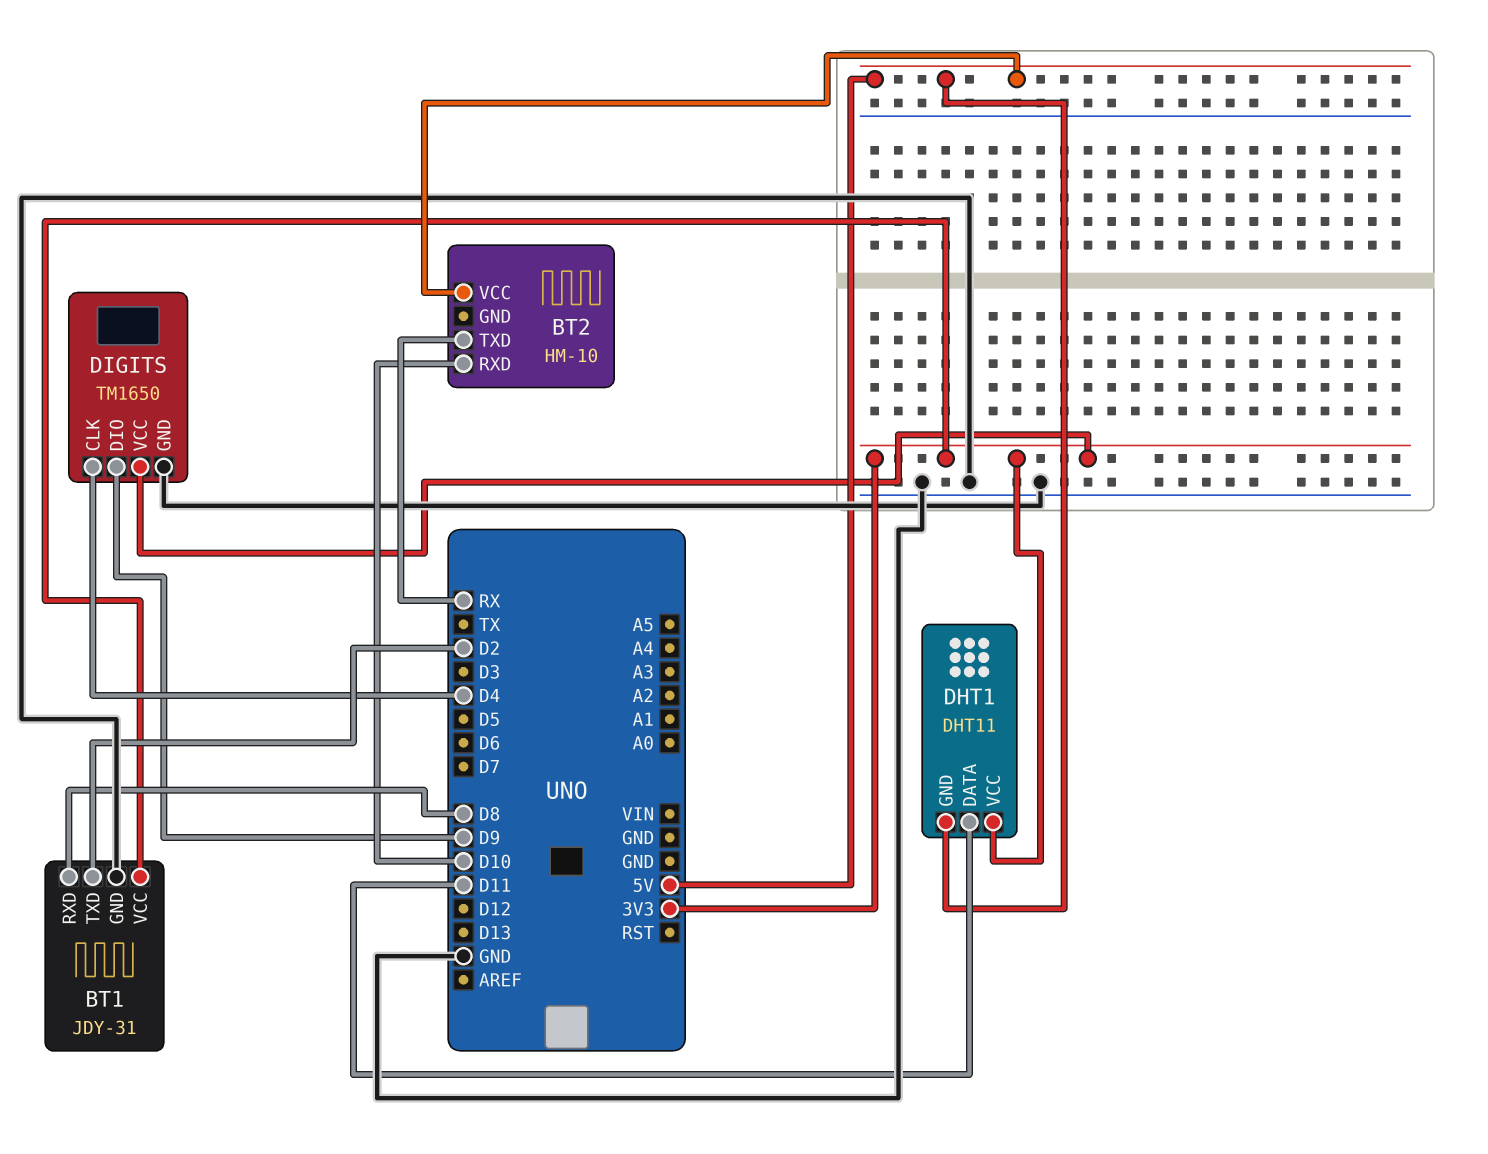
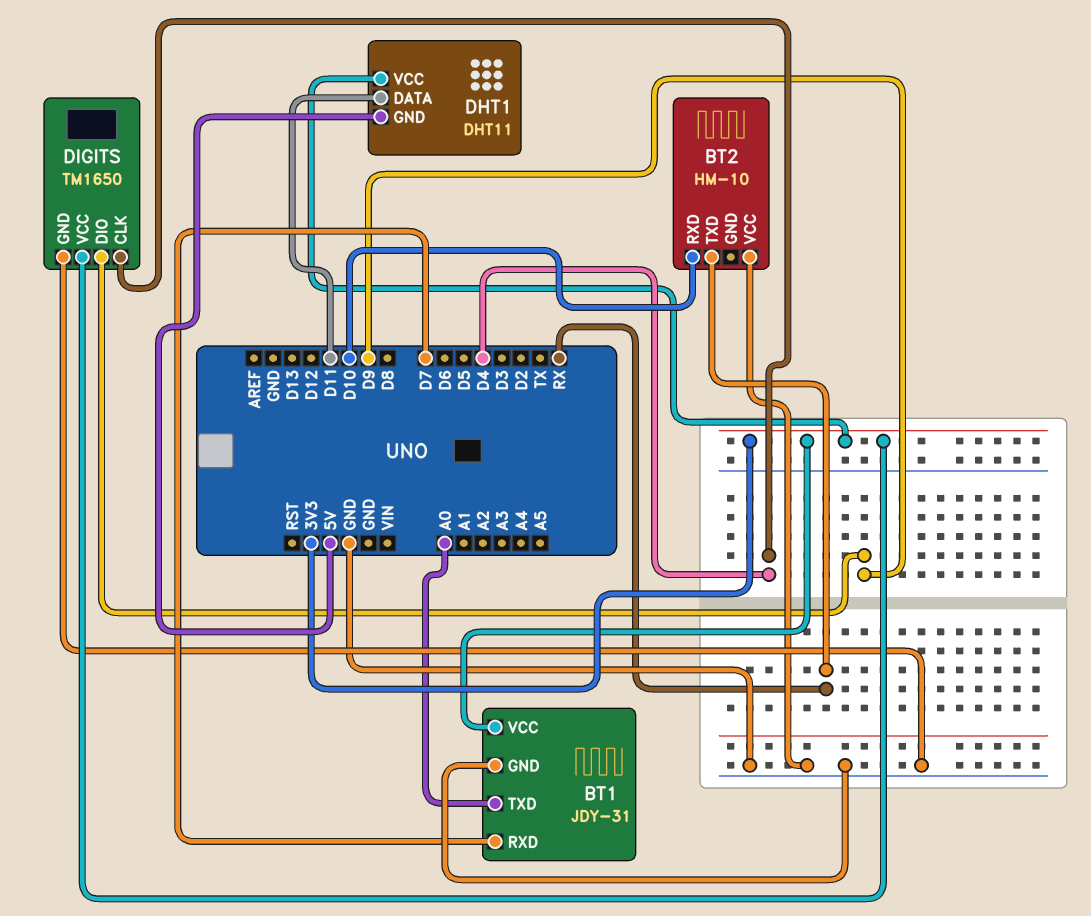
BT1 pin RXD: D8 -> D7
BT1 pin TXD: D2 -> A0
BT2 pin VCC: 5V -> GND

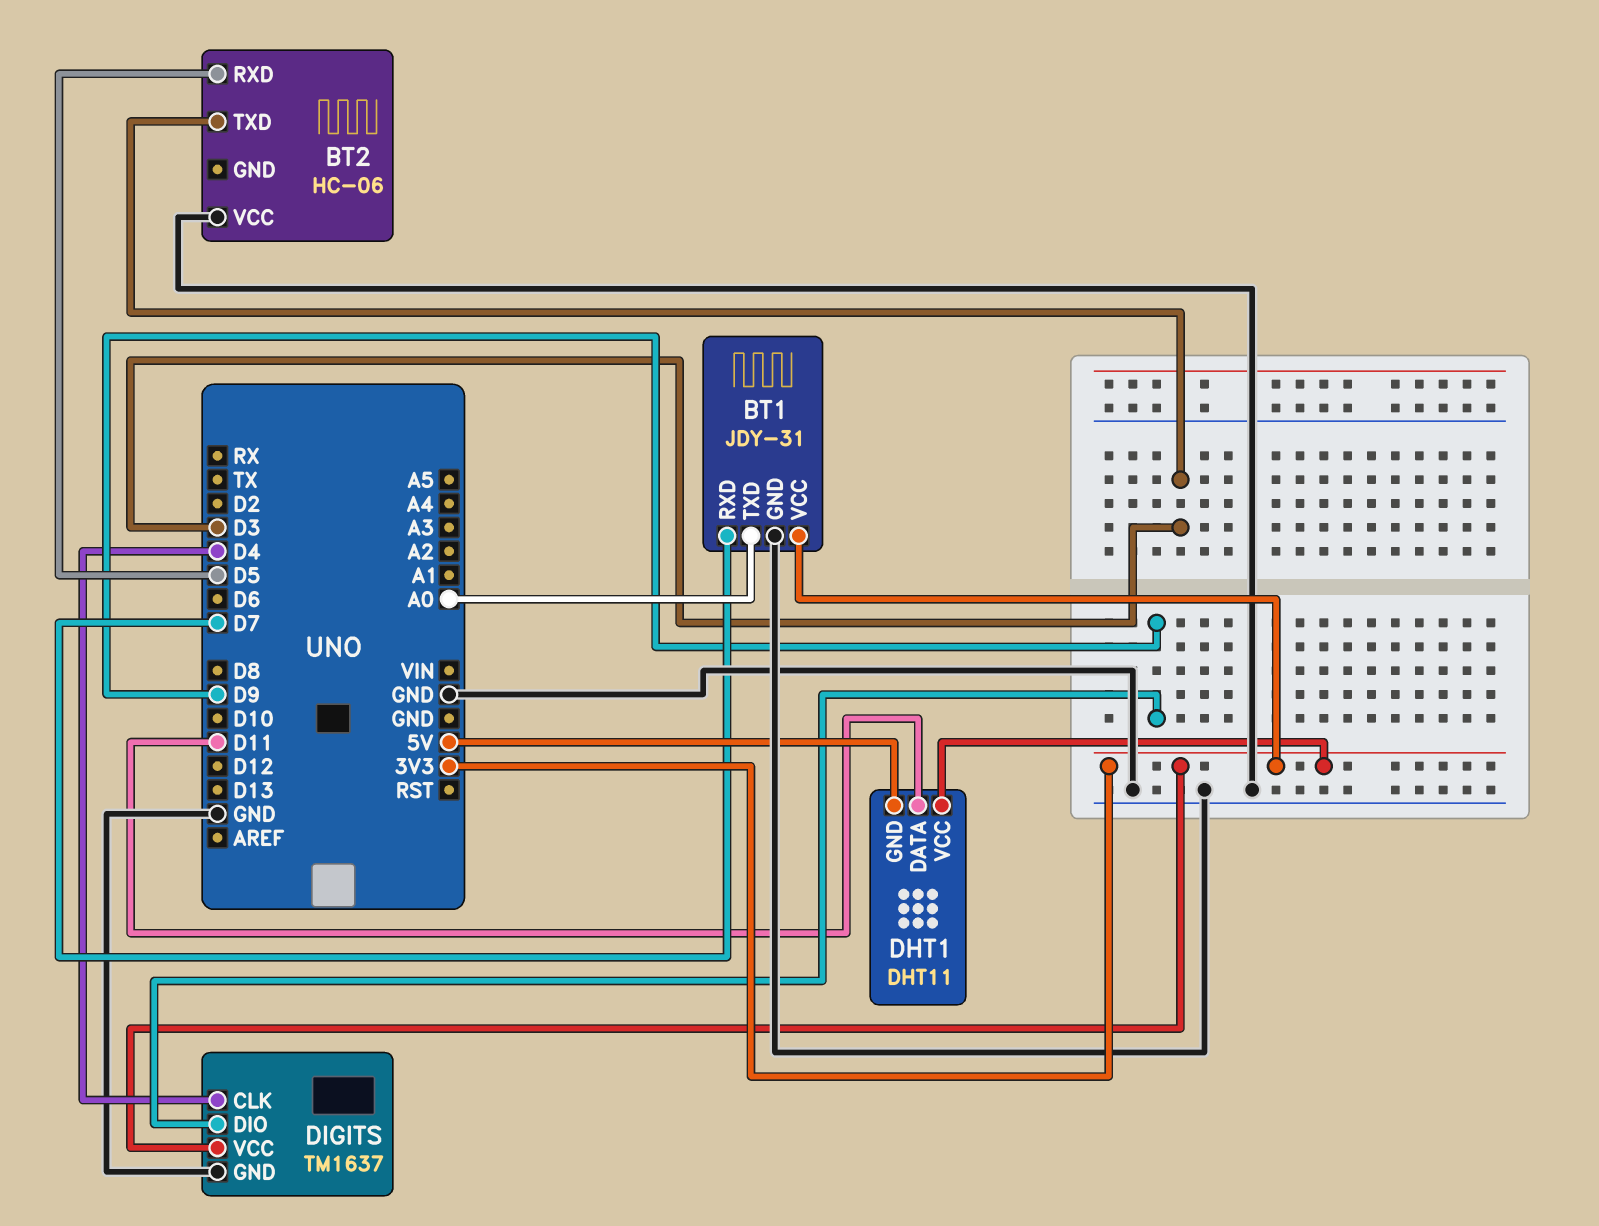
BT2: HM-10 -> HC-06
BT2 pin RXD: D10 -> D5
BT2 pin TXD: RX -> D3
DIGITS: TM1650 -> TM1637

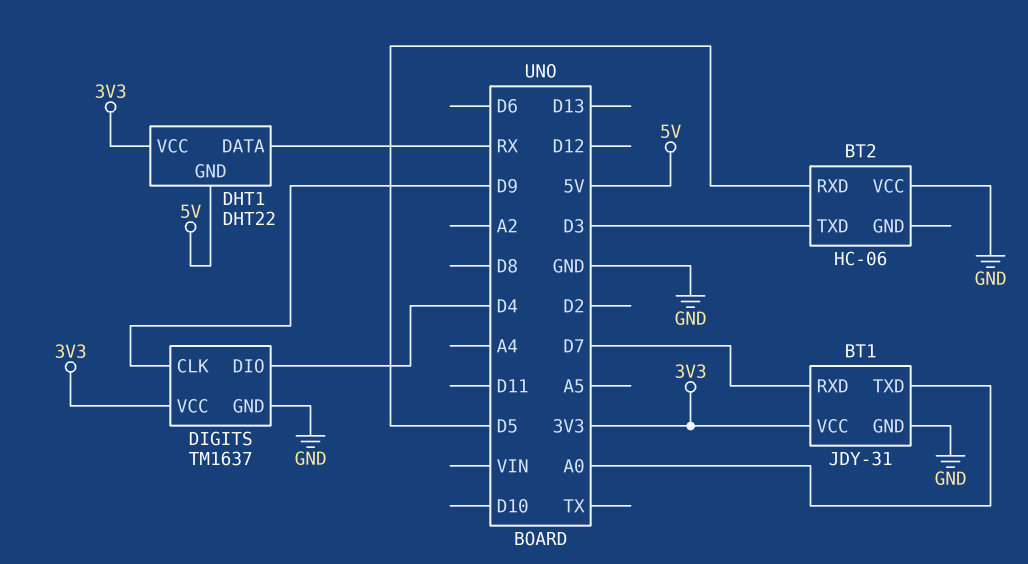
DHT1: DHT11 -> DHT22
DHT1 pin DATA: D11 -> RX
DIGITS pin CLK: D4 -> D9
DIGITS pin DIO: D9 -> D4

